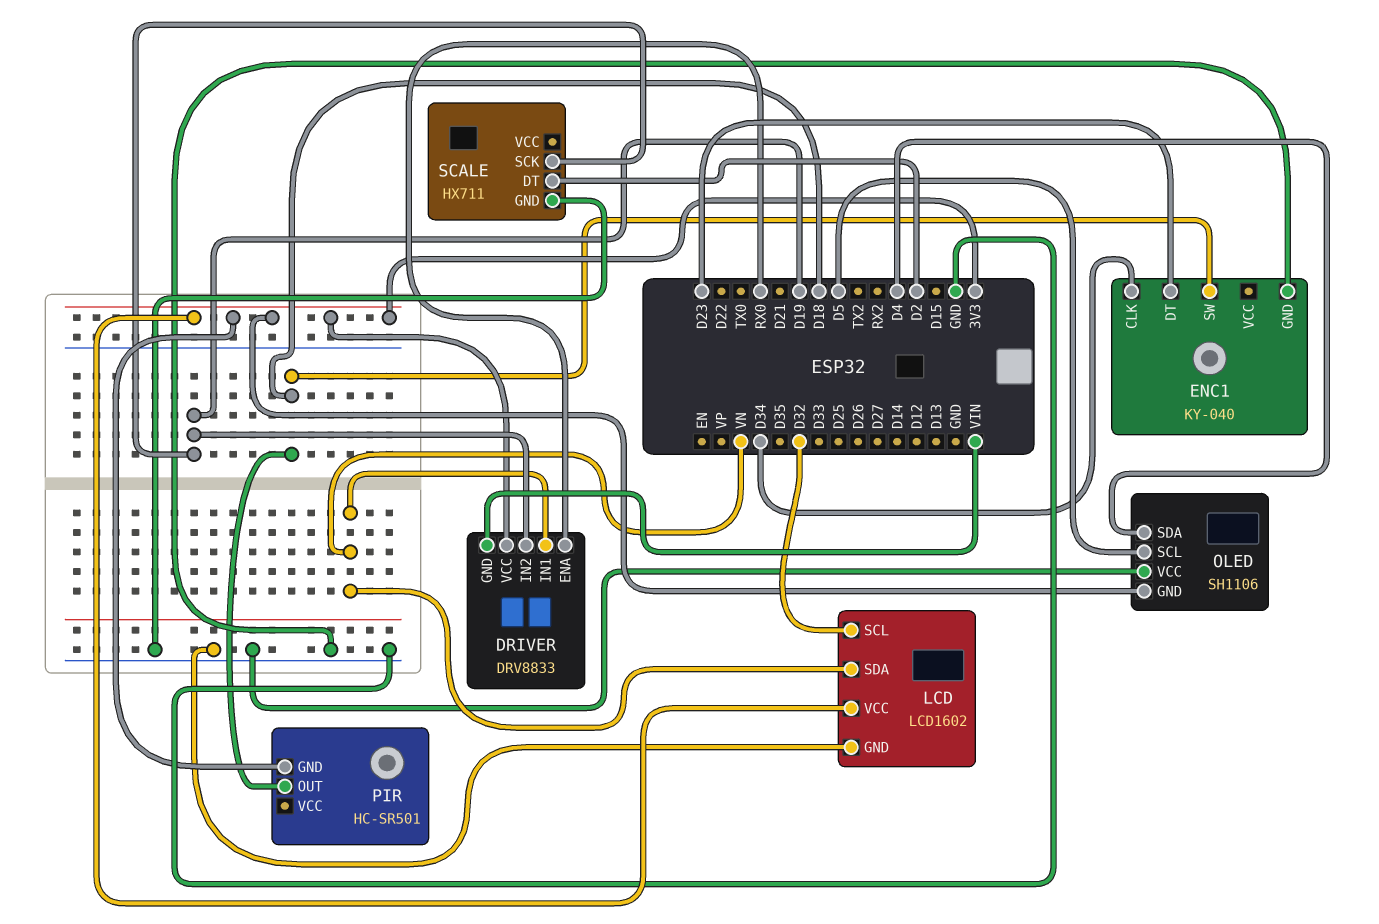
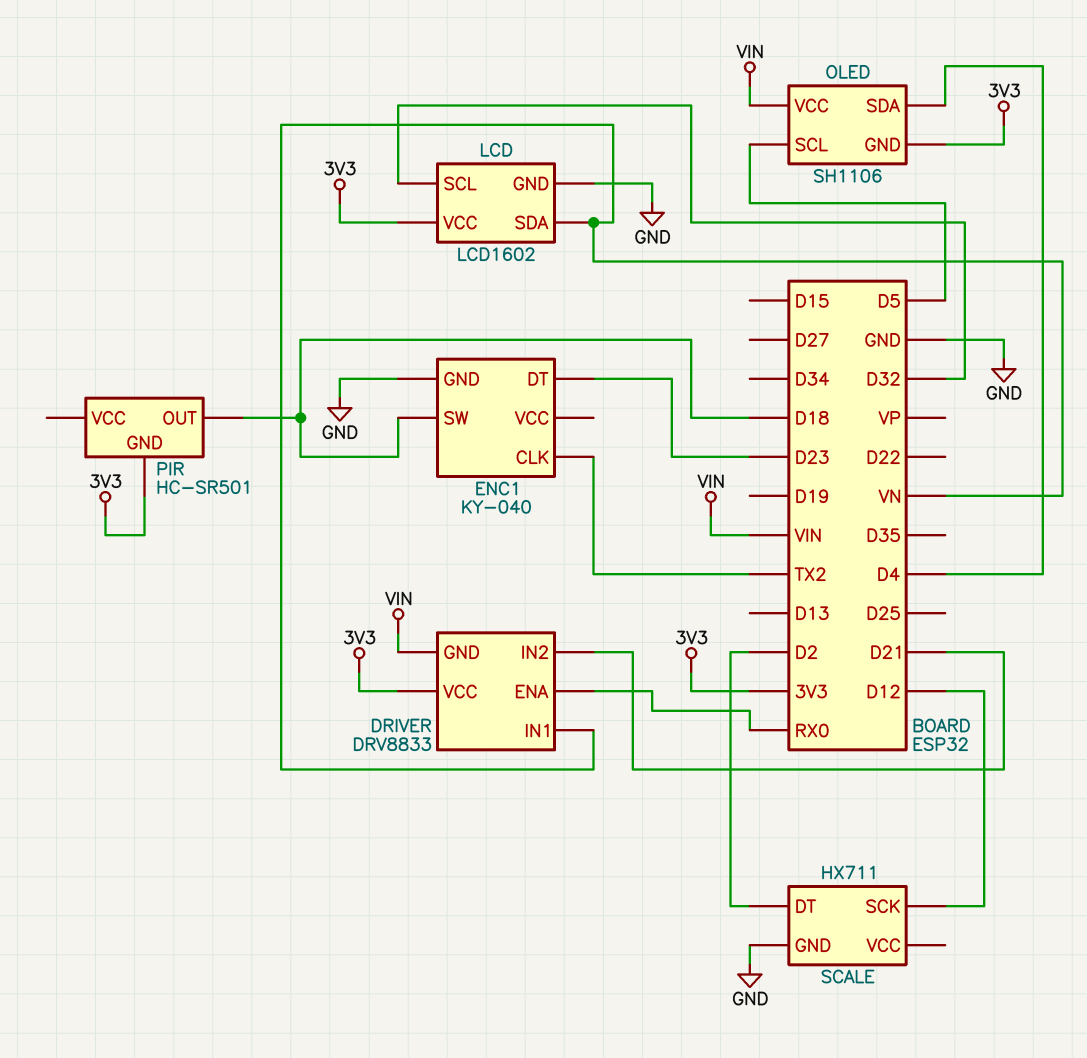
DRIVER pin IN2: D19 -> D21
ENC1 pin CLK: D34 -> TX2
OLED pin VCC: GND -> VIN
SCALE pin SCK: D19 -> D12

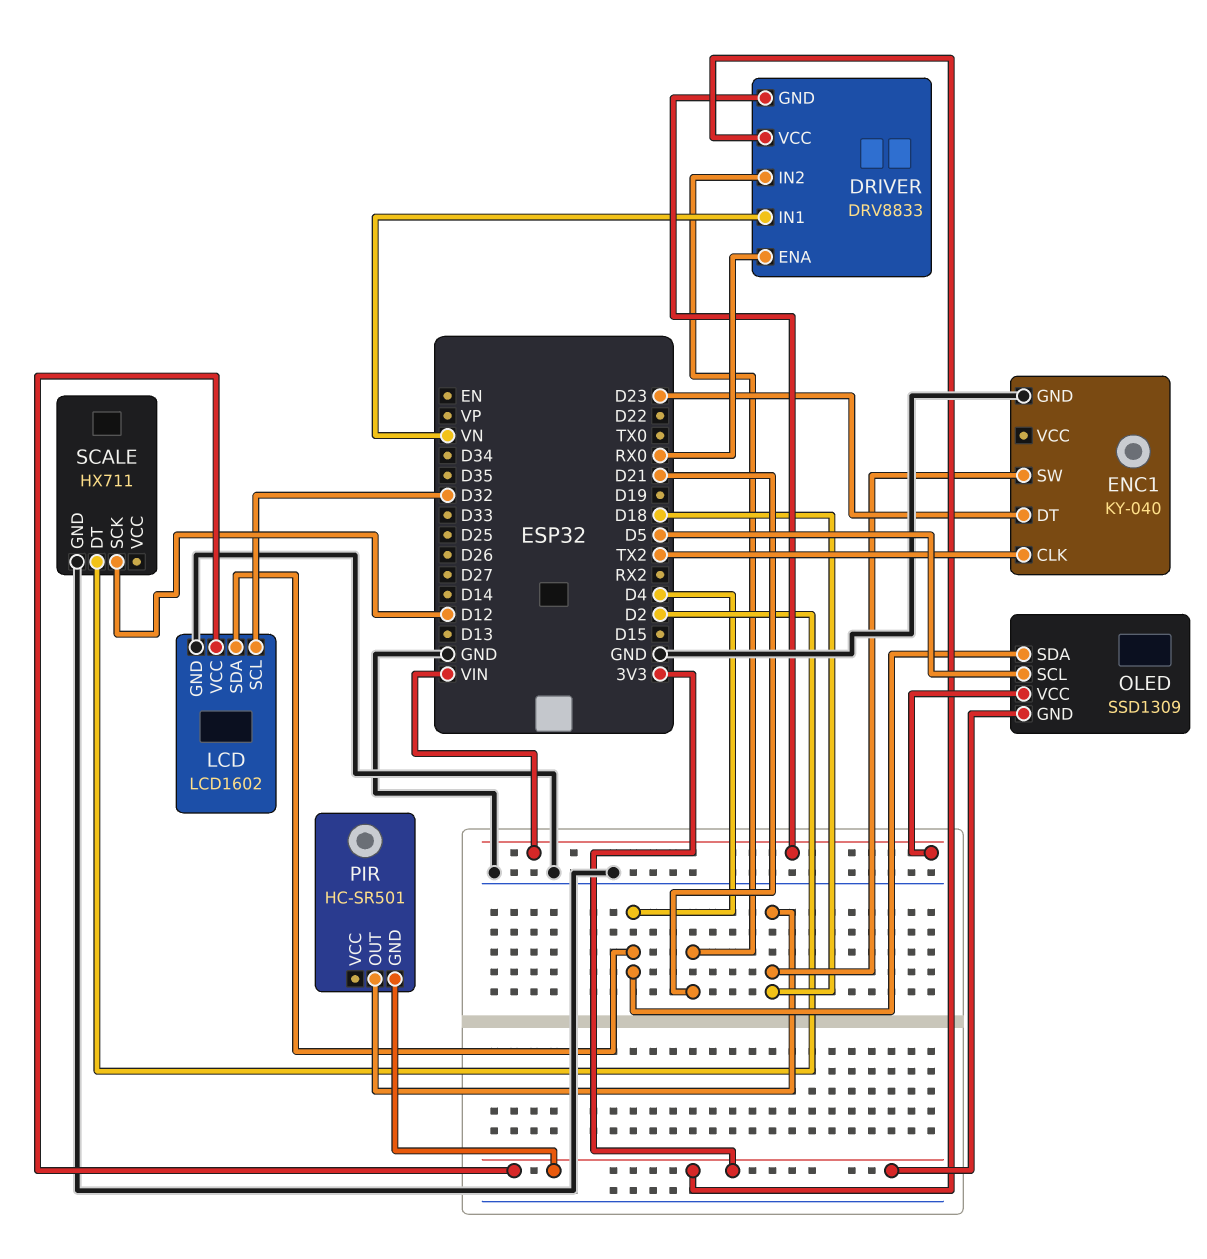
LCD pin SDA: VN -> D4
OLED: SH1106 -> SSD1309

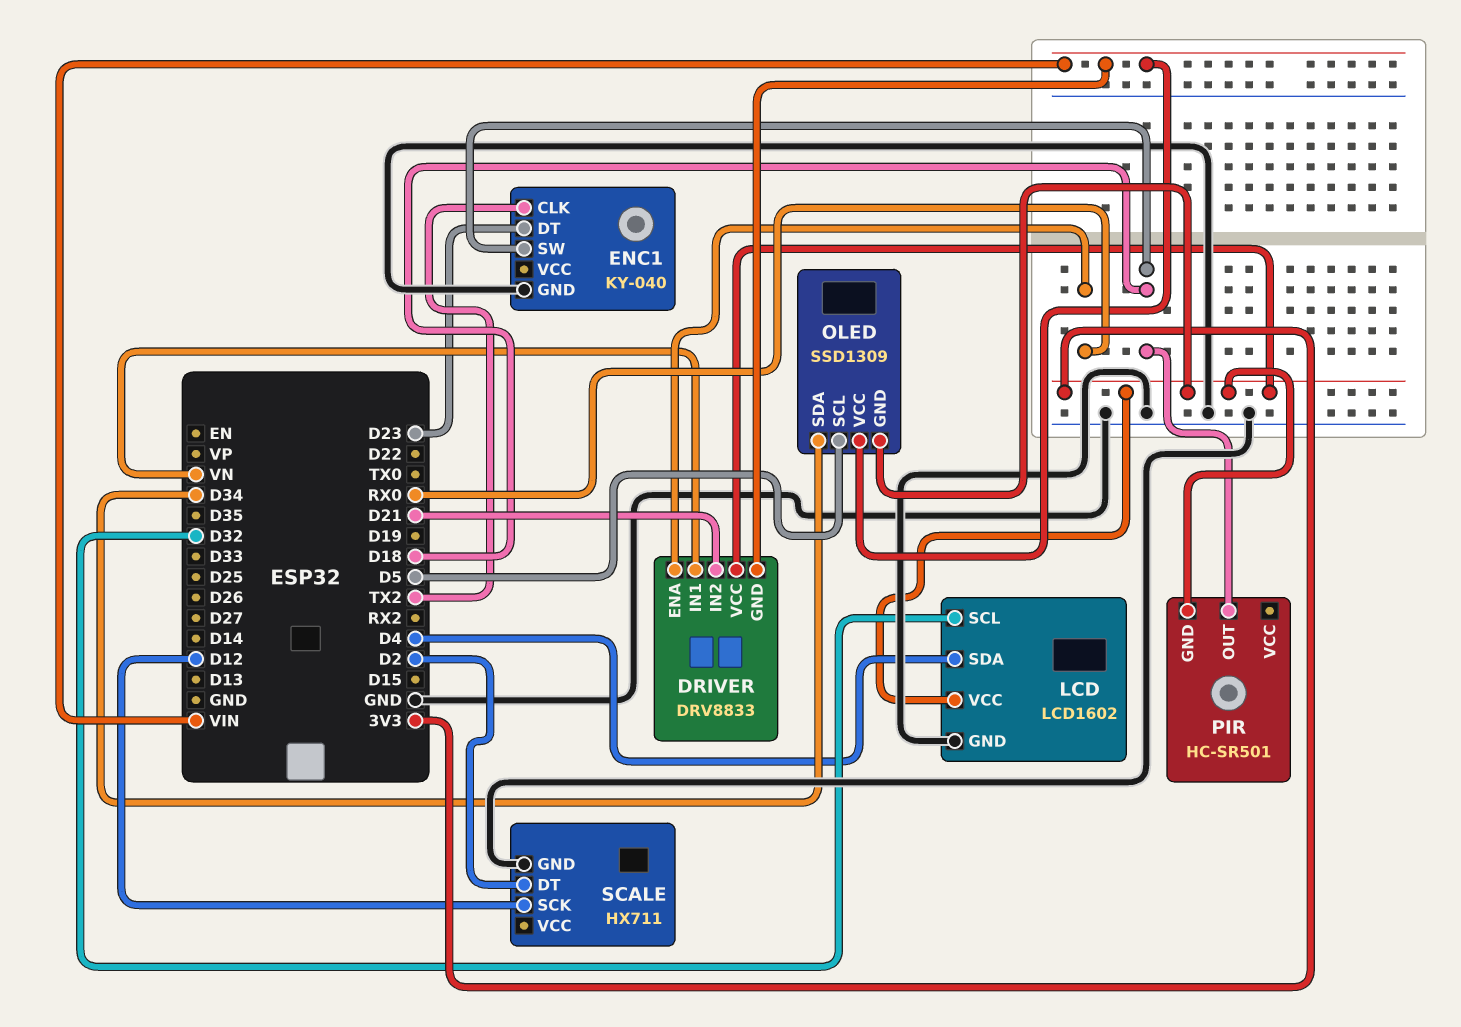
OLED pin SDA: D4 -> D34

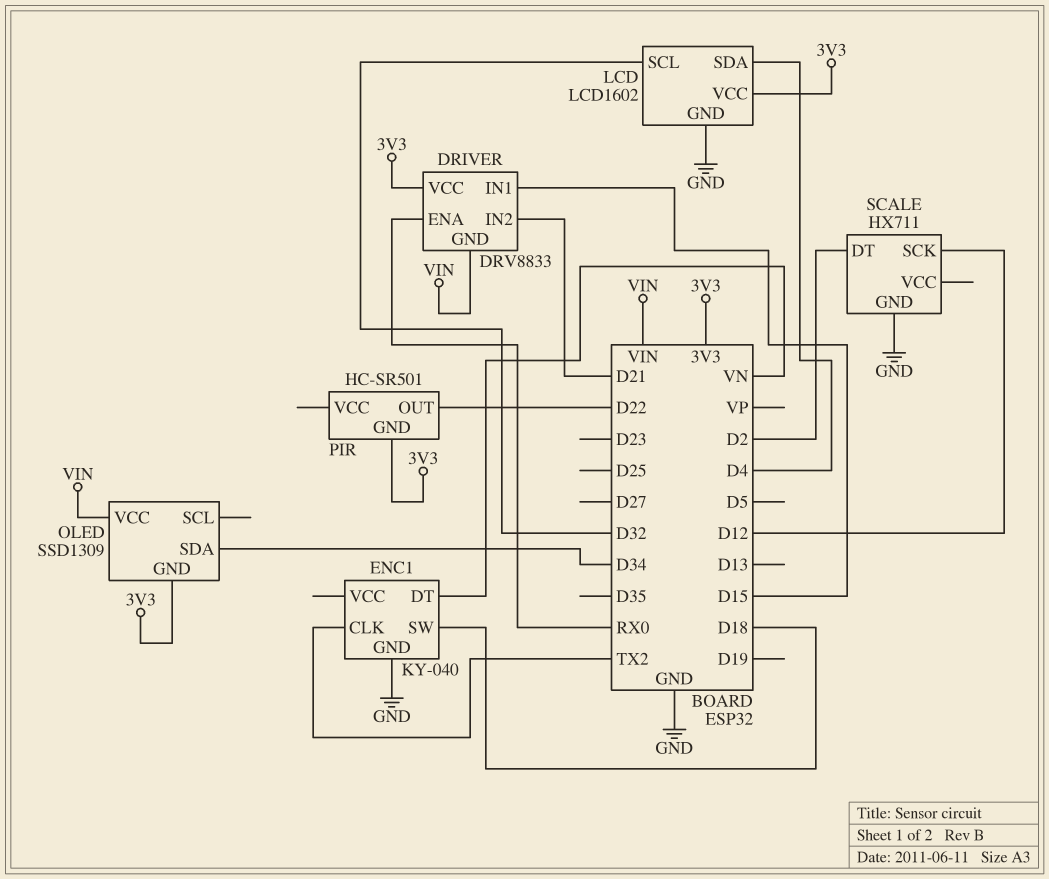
DRIVER pin IN1: VN -> D15
ENC1 pin DT: D23 -> VN
OLED pin SCL: D5 -> none
PIR pin OUT: D18 -> D22

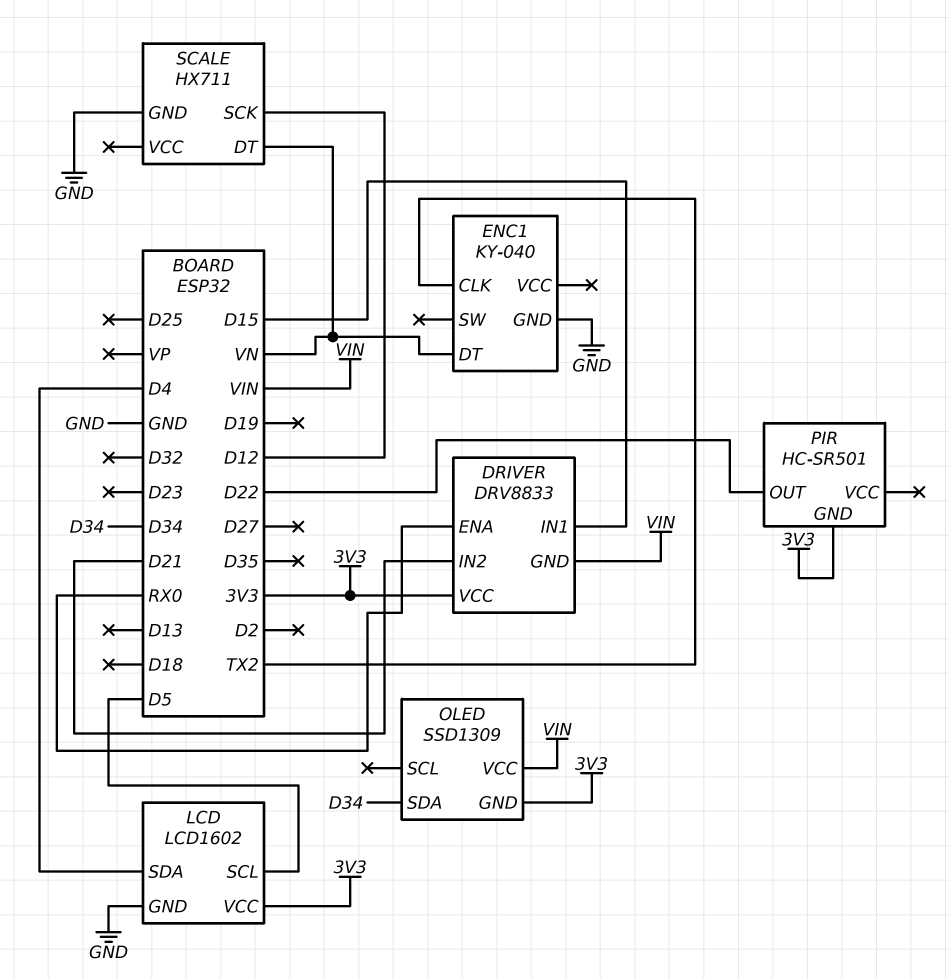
ENC1 pin SW: D18 -> none
LCD pin SCL: D32 -> D5
SCALE pin DT: D2 -> VN

